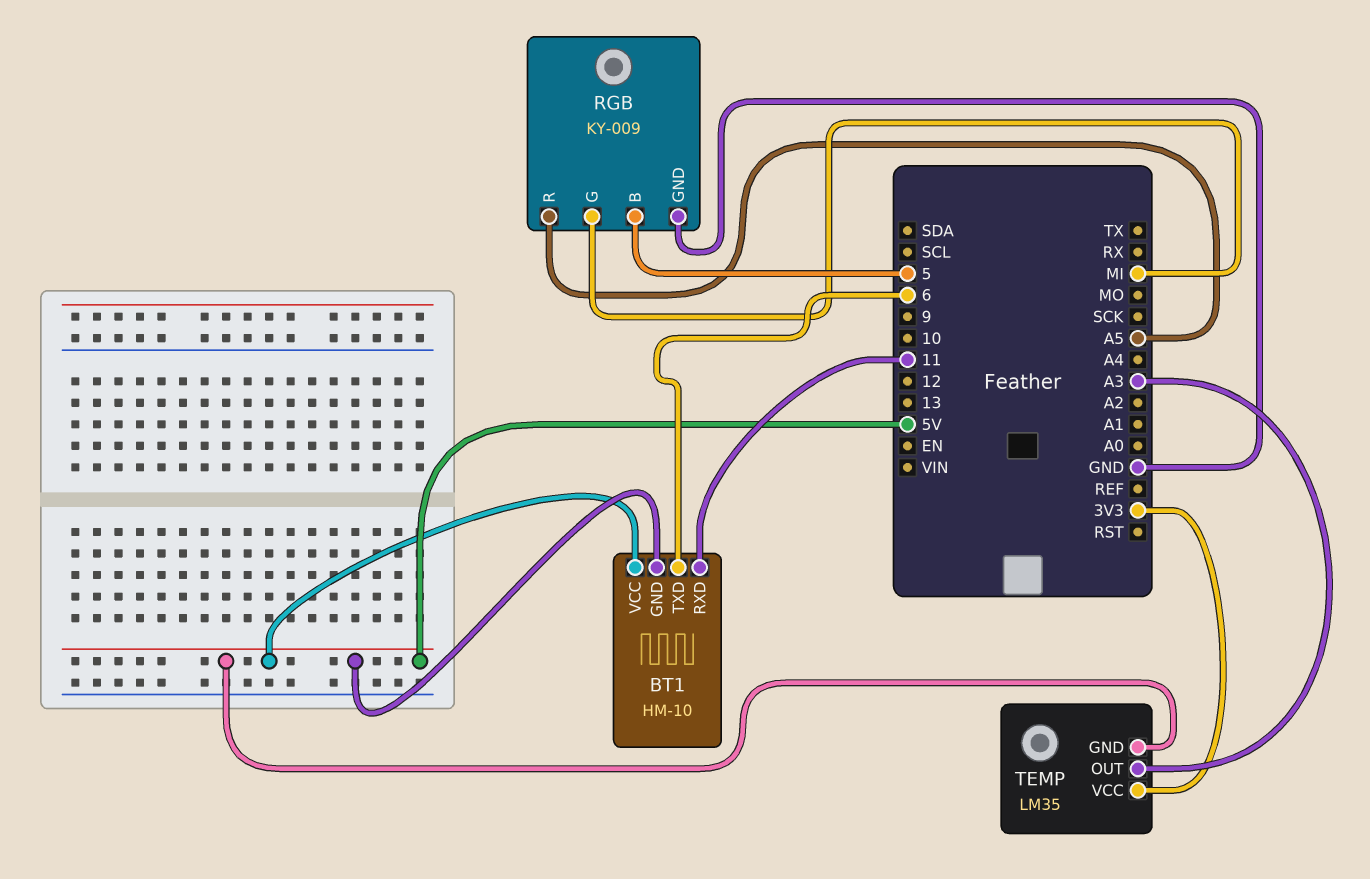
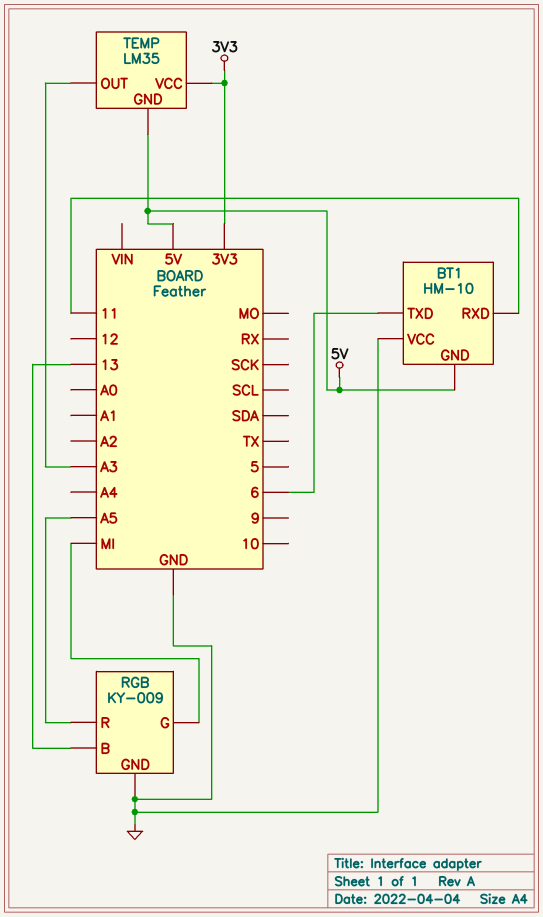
BT1 pin VCC: 5V -> GND
RGB pin B: 5 -> 13

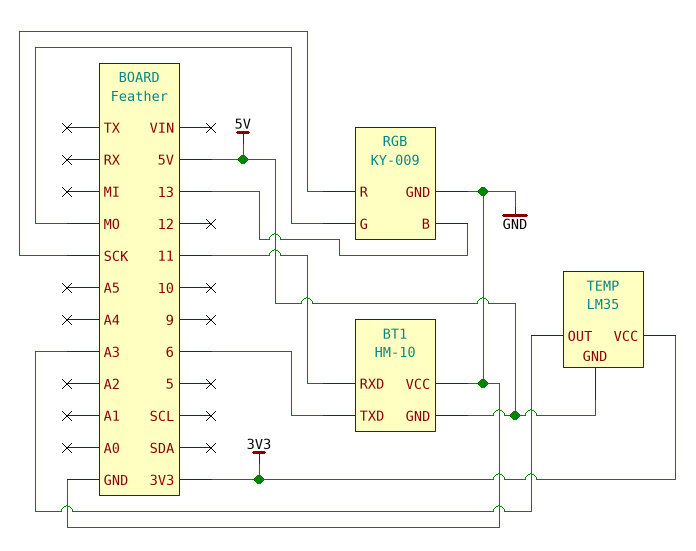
RGB pin G: MI -> MO
RGB pin R: A5 -> SCK

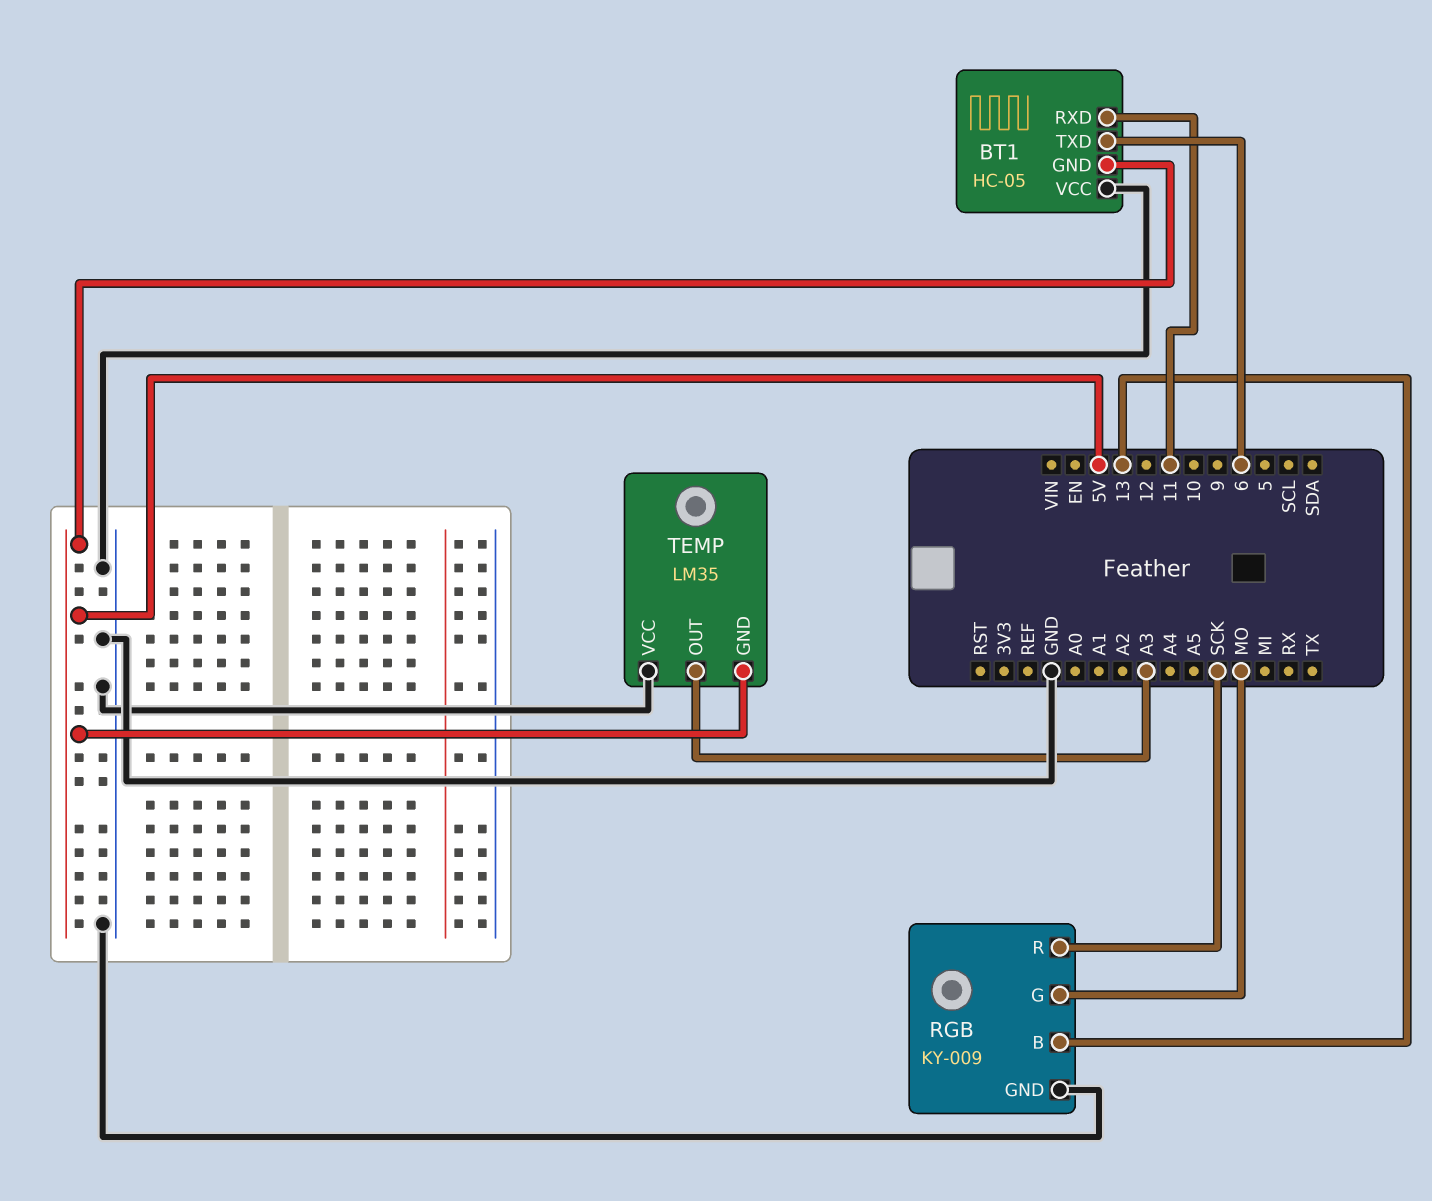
BT1: HM-10 -> HC-05
TEMP pin VCC: 3V3 -> GND

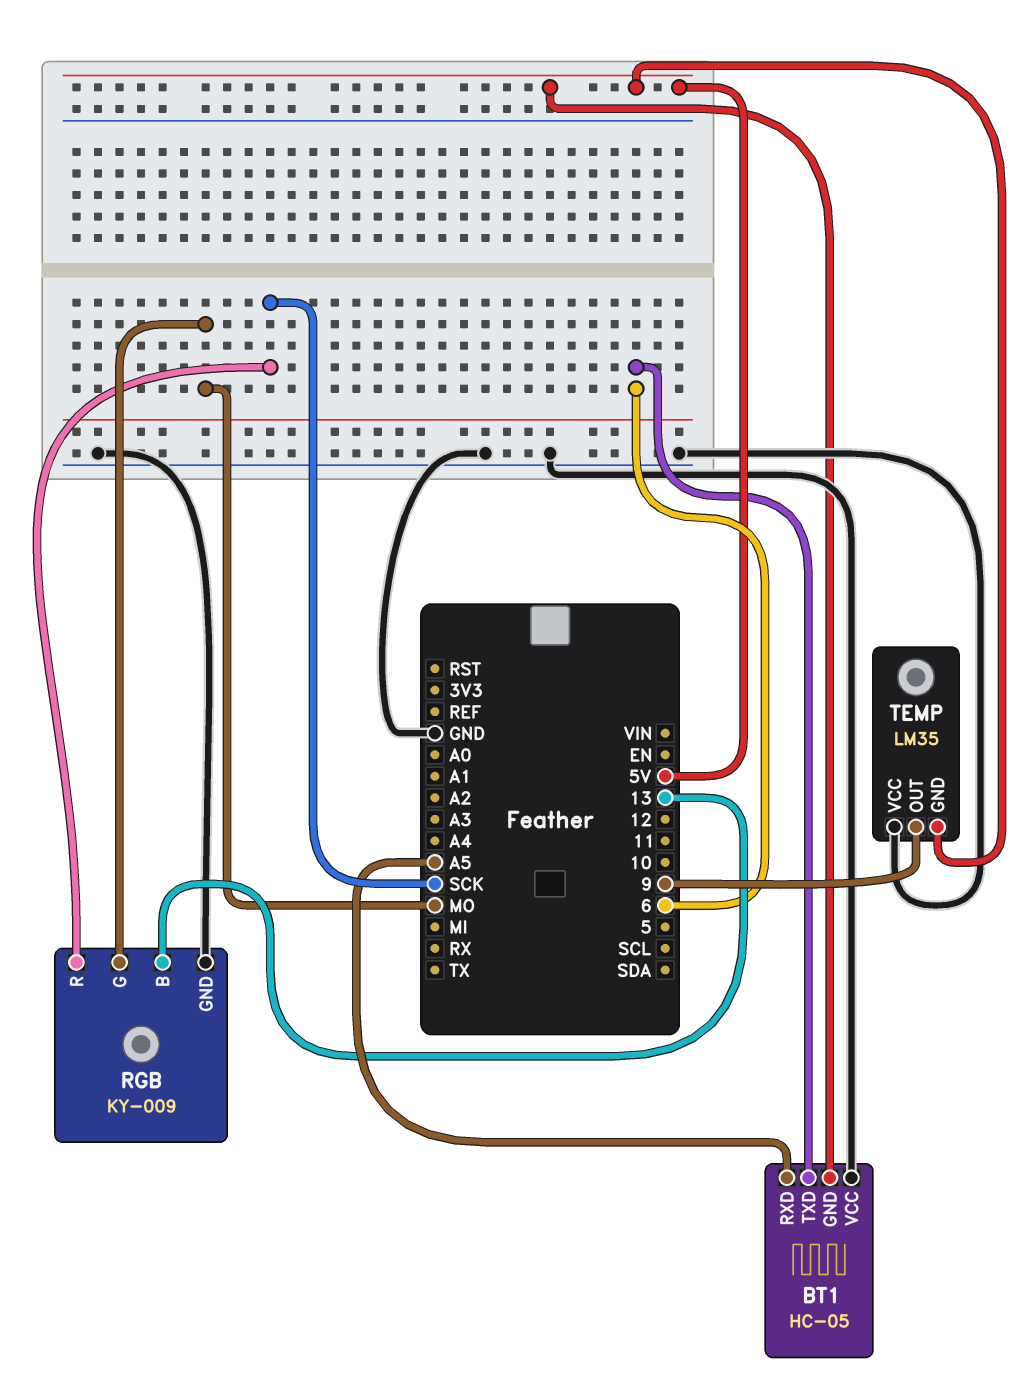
BT1 pin RXD: 11 -> A5
TEMP pin OUT: A3 -> 9

